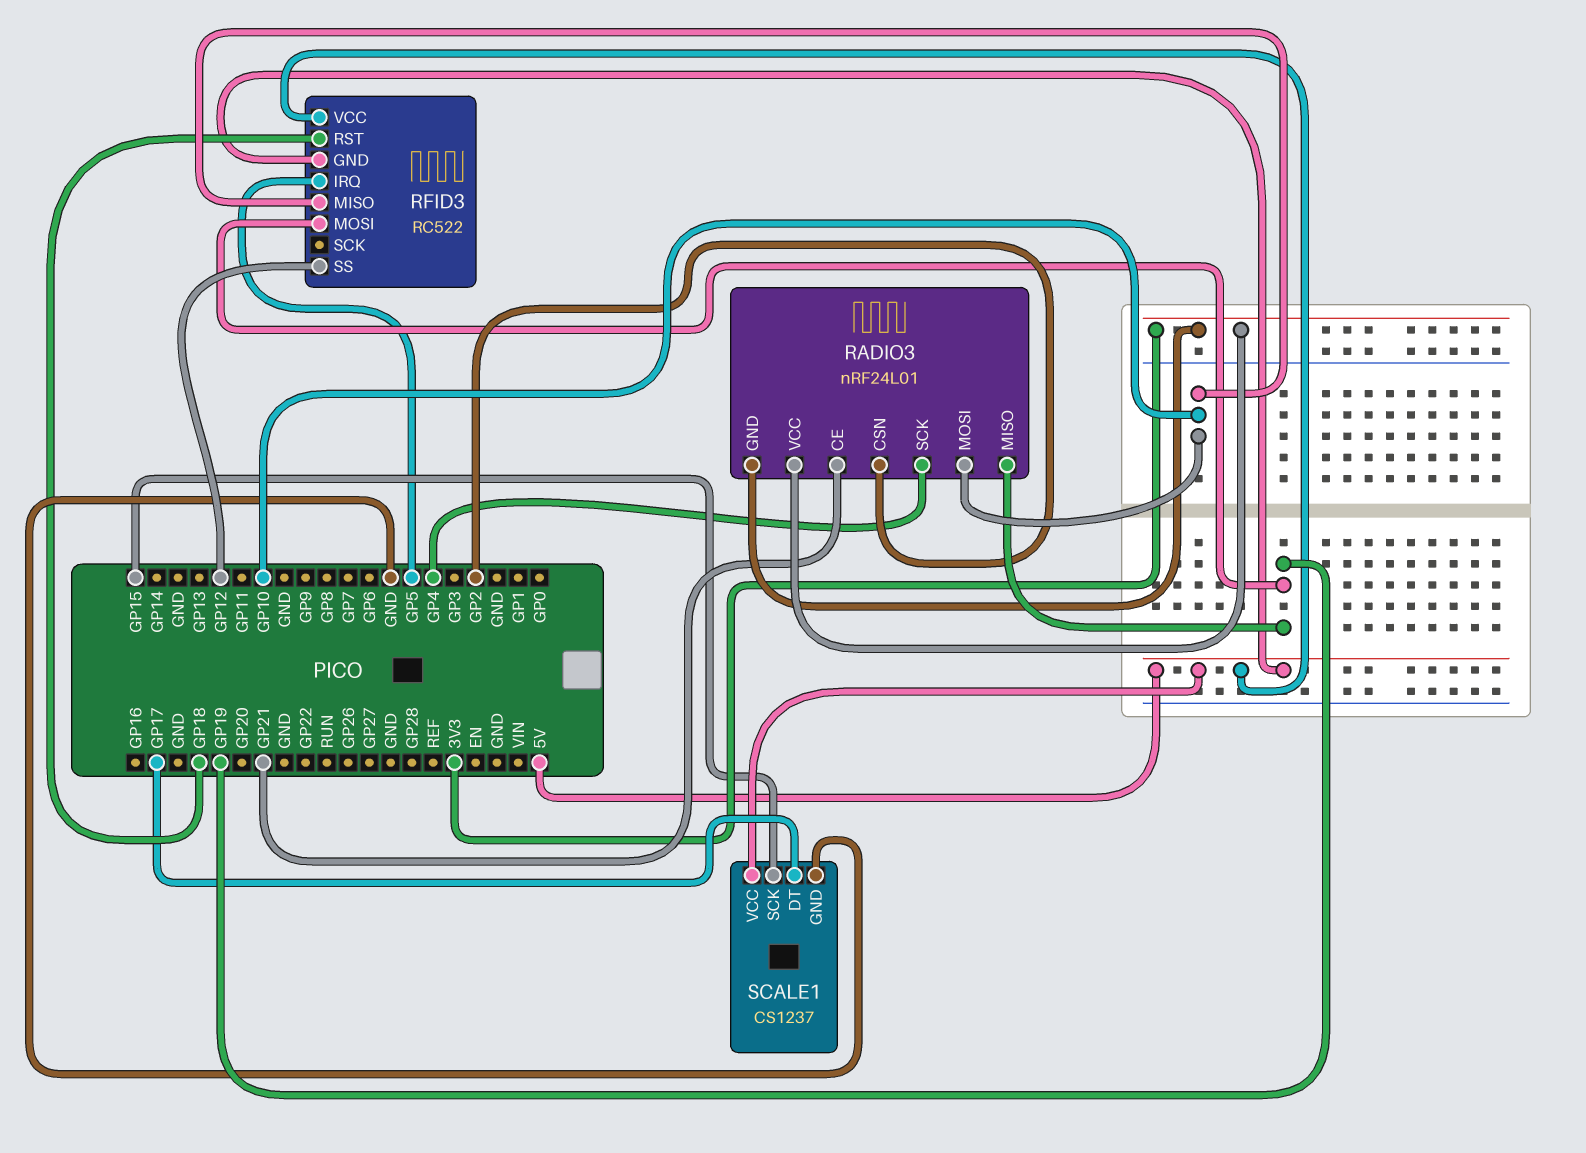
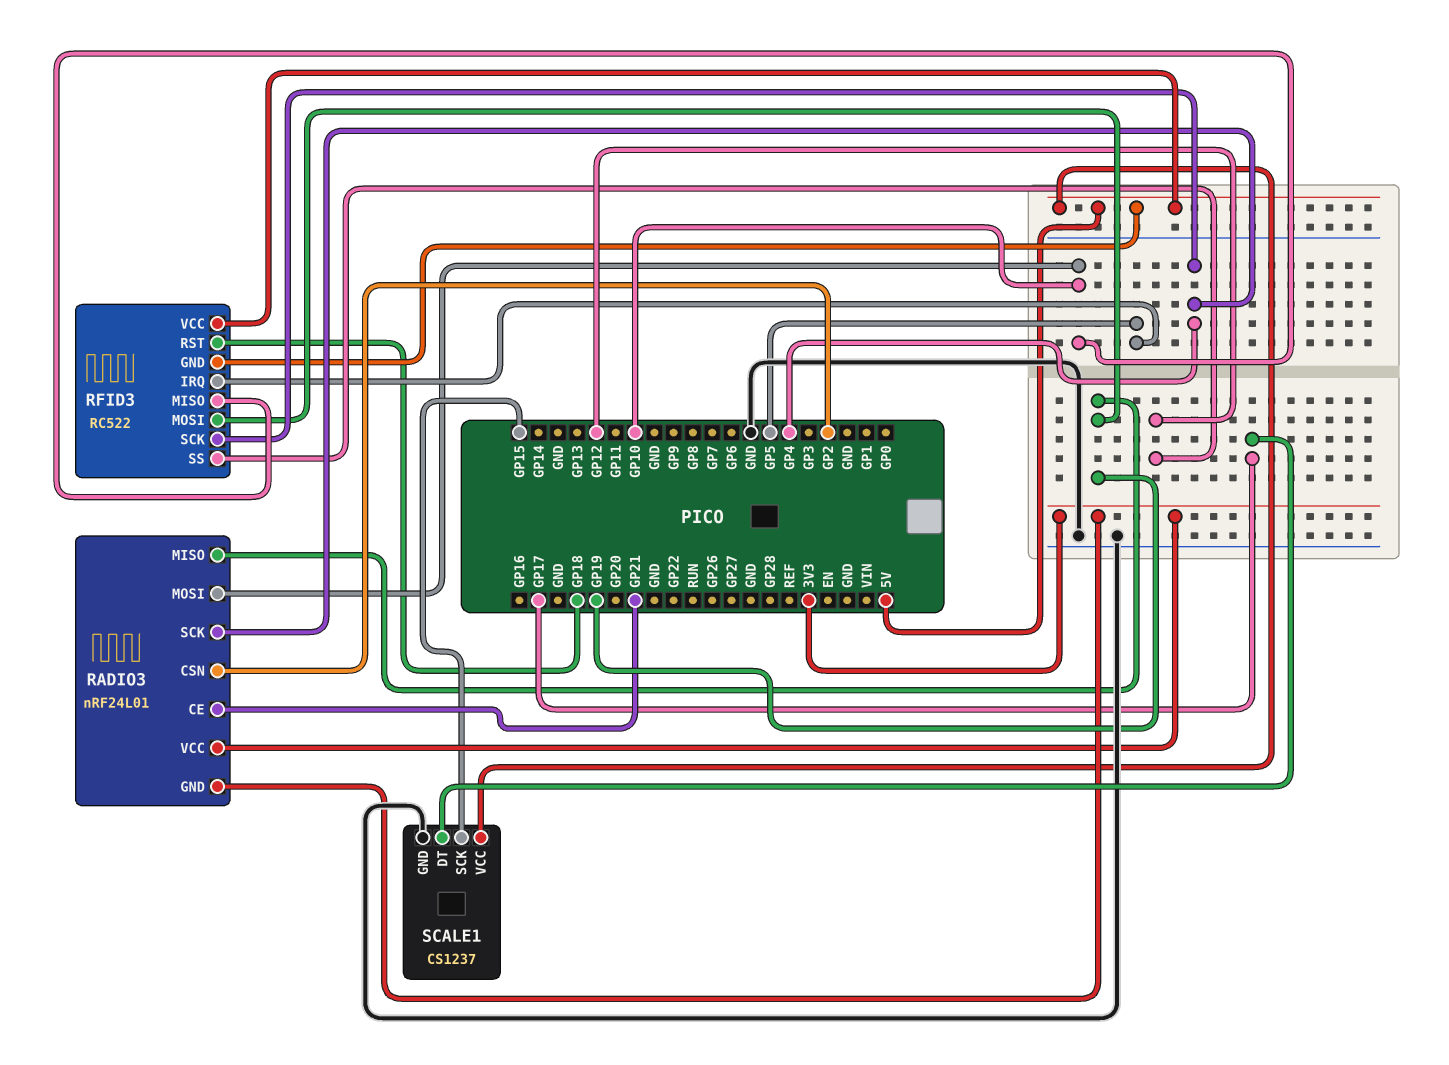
RFID3 pin SCK: none -> GP4

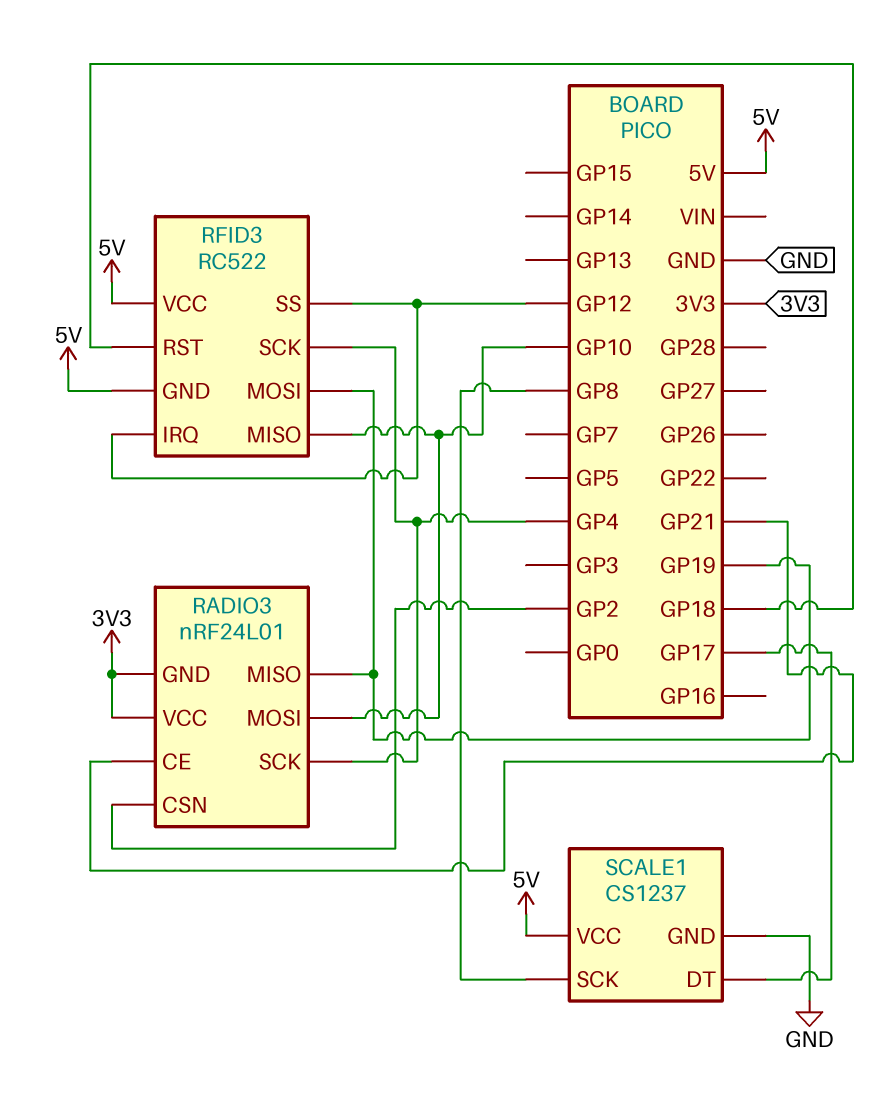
RFID3 pin IRQ: GP5 -> GP12
SCALE1 pin SCK: GP15 -> GP8

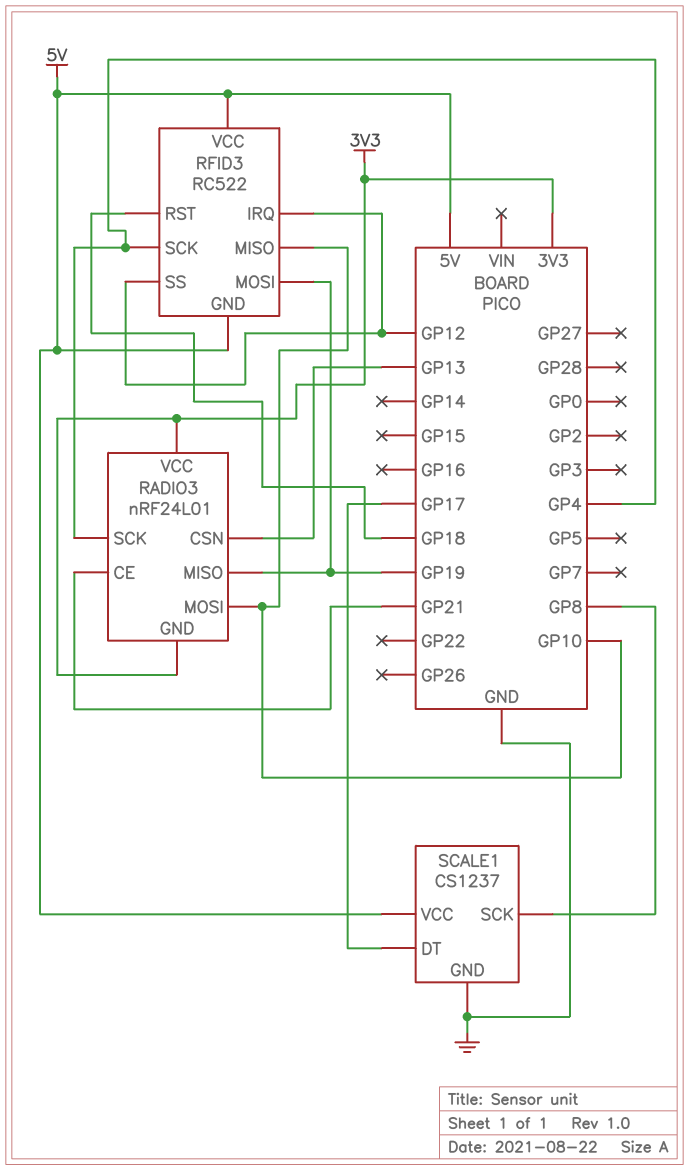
RADIO3 pin CSN: GP2 -> GP13

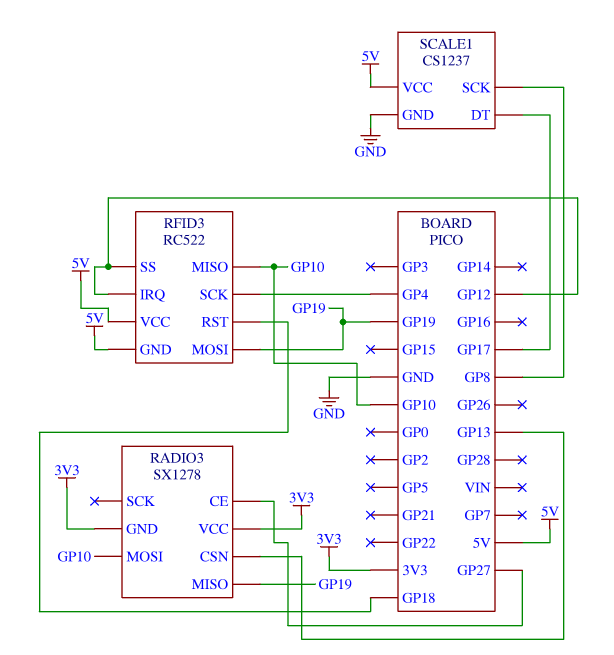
RADIO3: nRF24L01 -> SX1278
RADIO3 pin CE: GP21 -> GP27
RADIO3 pin SCK: GP4 -> none

